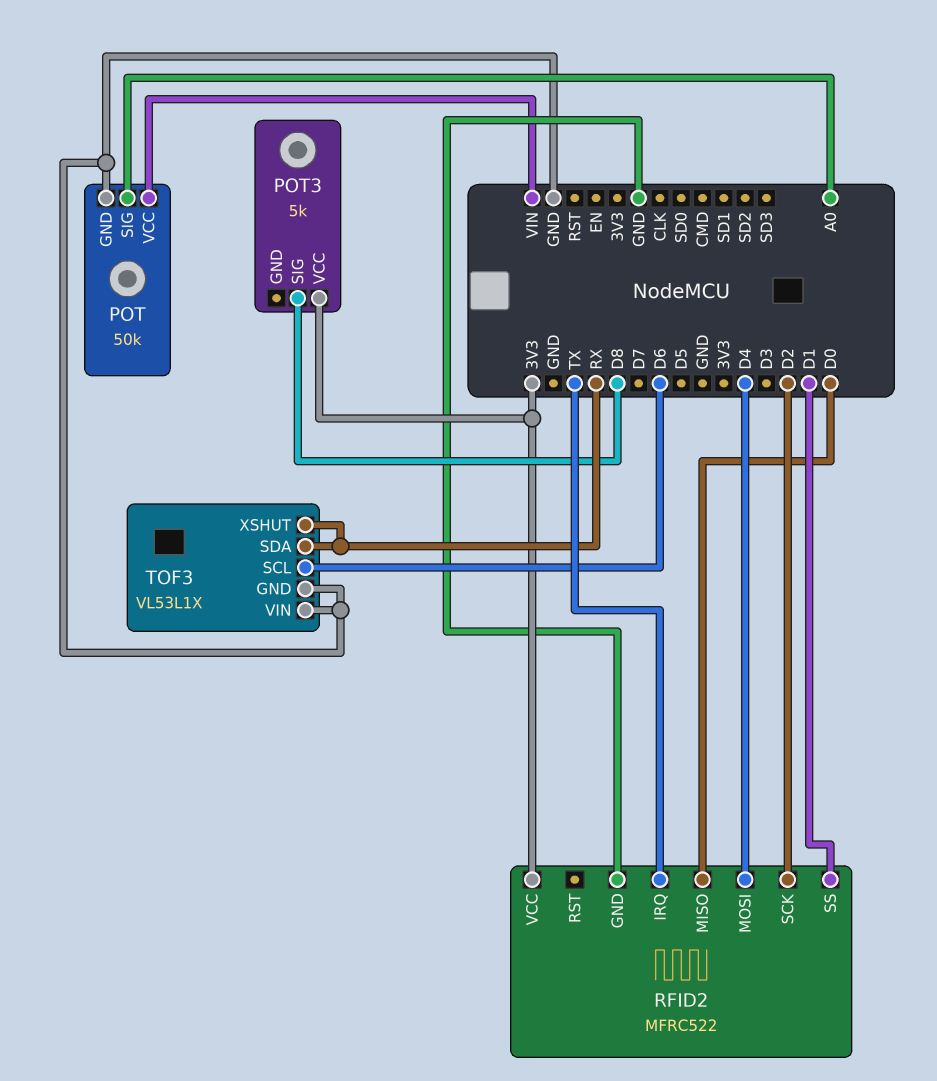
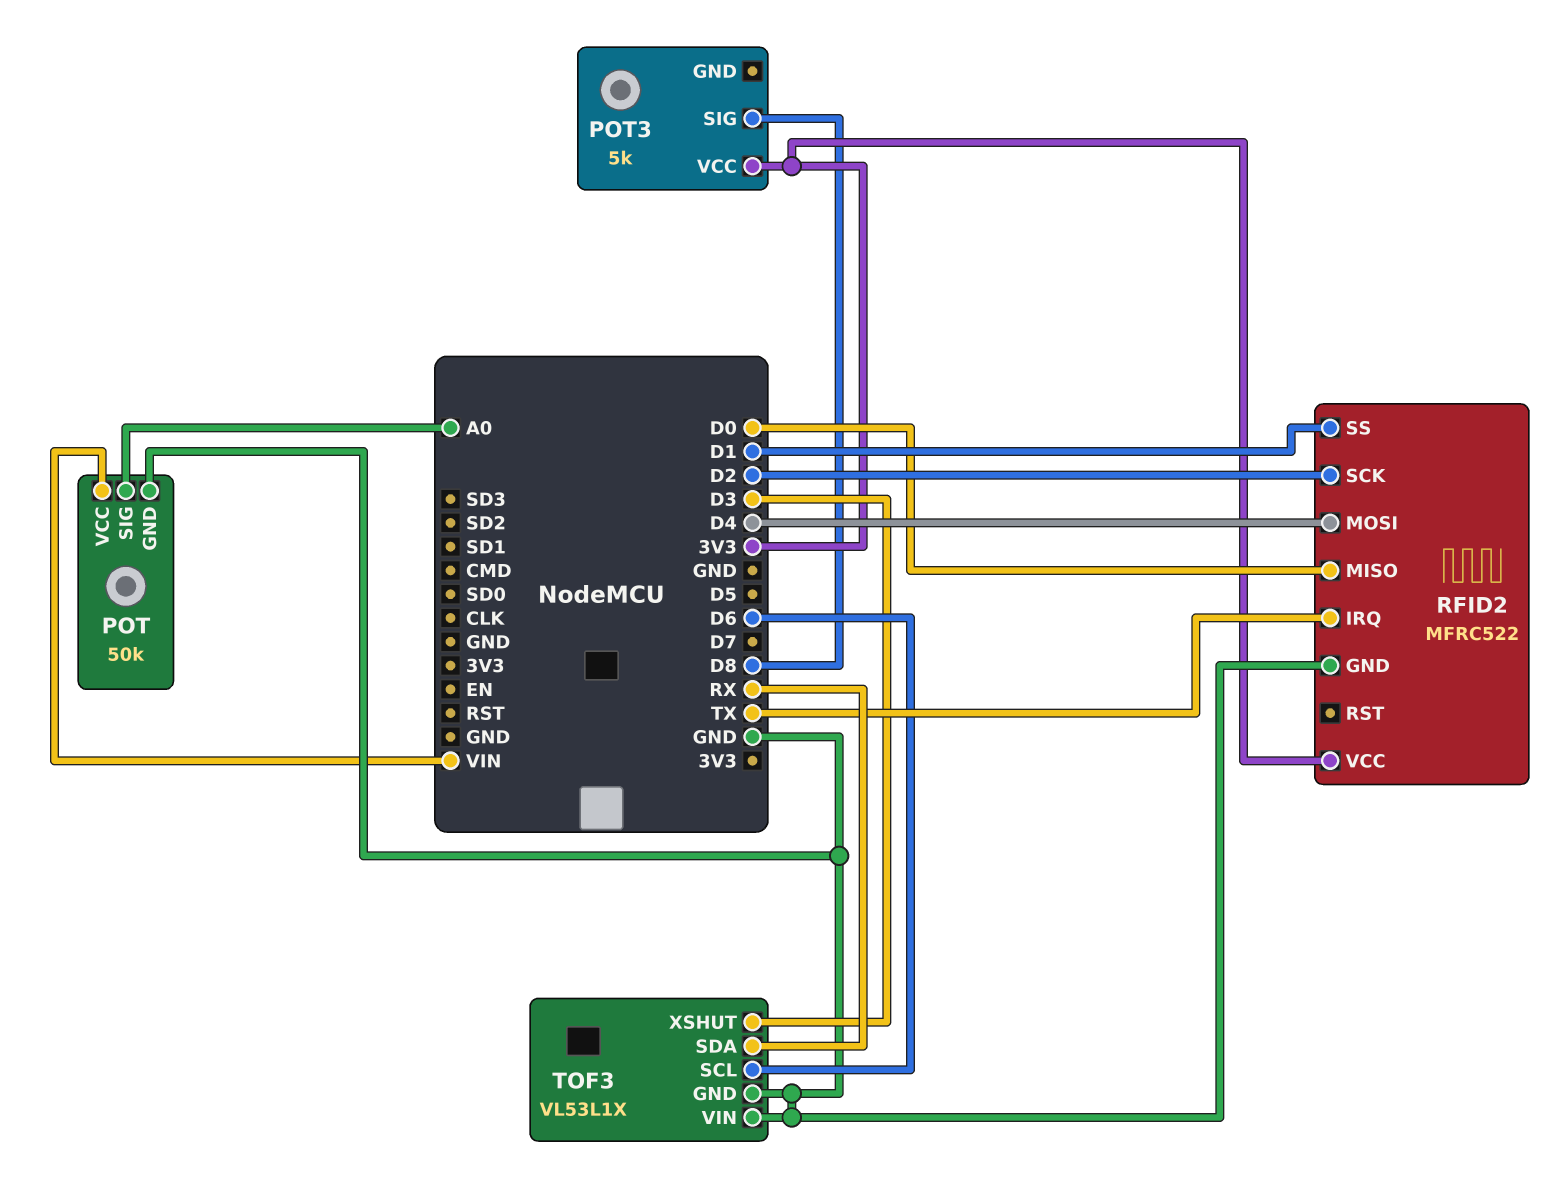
TOF3 pin XSHUT: RX -> D3

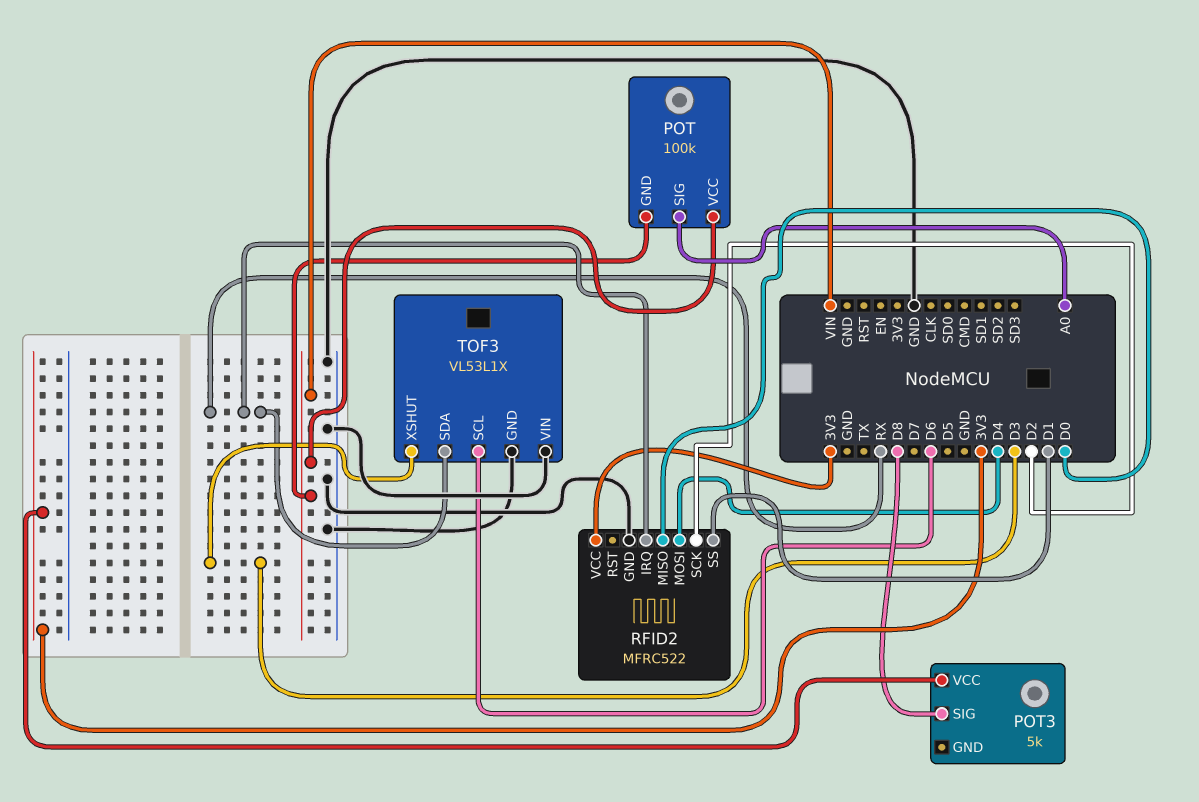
POT: 50k -> 100k
POT pin GND: GND -> VIN
RFID2 pin IRQ: TX -> RX

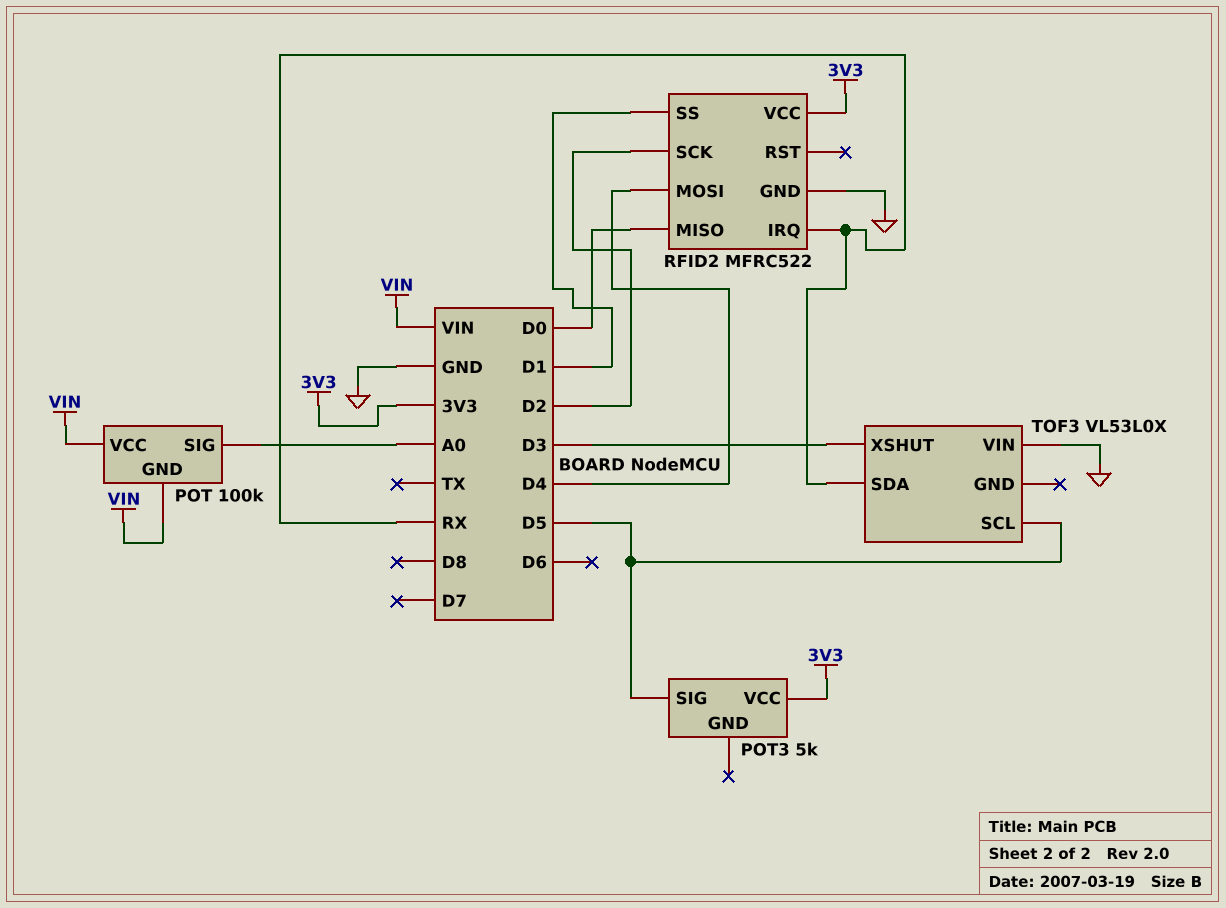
POT3 pin SIG: D8 -> D5
TOF3: VL53L1X -> VL53L0X
TOF3 pin GND: GND -> none
TOF3 pin SCL: D6 -> D5

